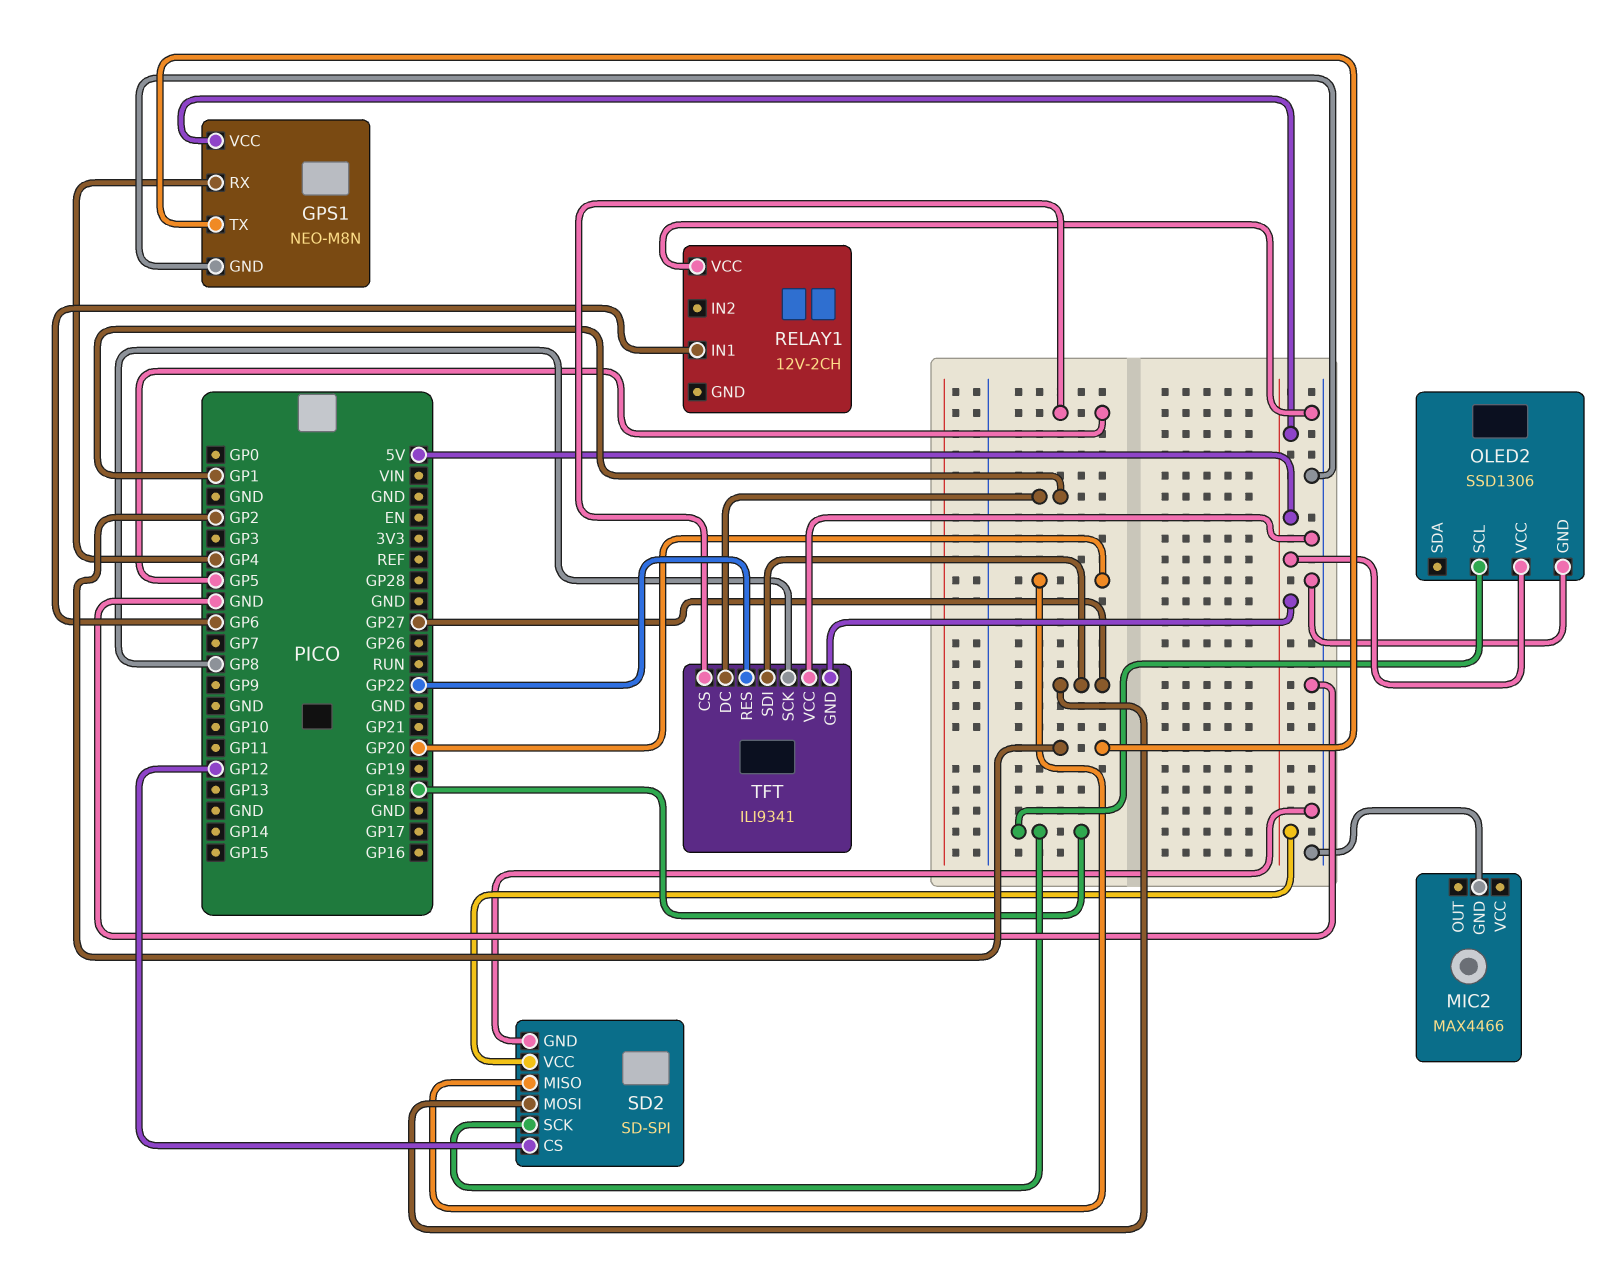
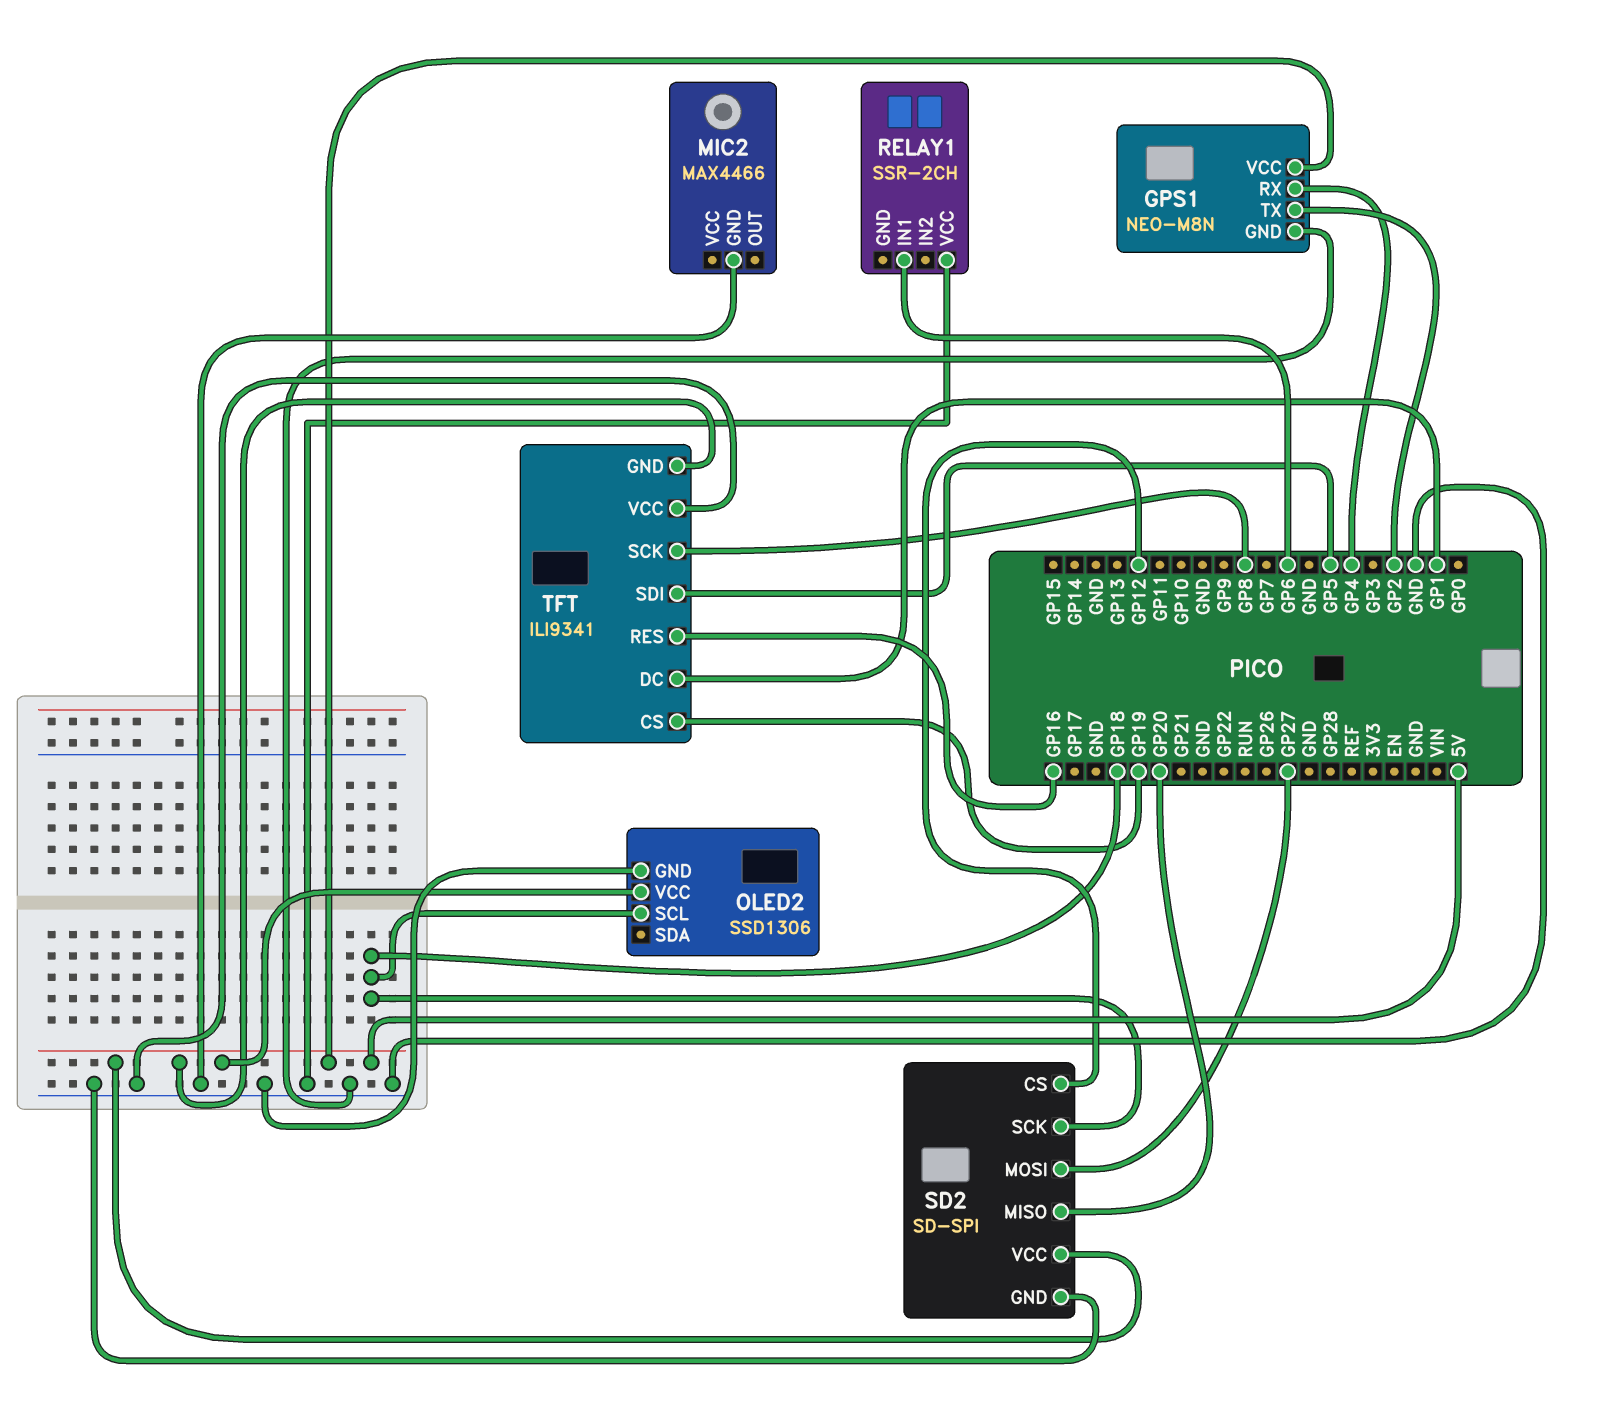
RELAY1: 12V-2CH -> SSR-2CH
TFT pin CS: GP5 -> GP19
TFT pin RES: GP22 -> GP16
TFT pin SDI: GP27 -> GP5

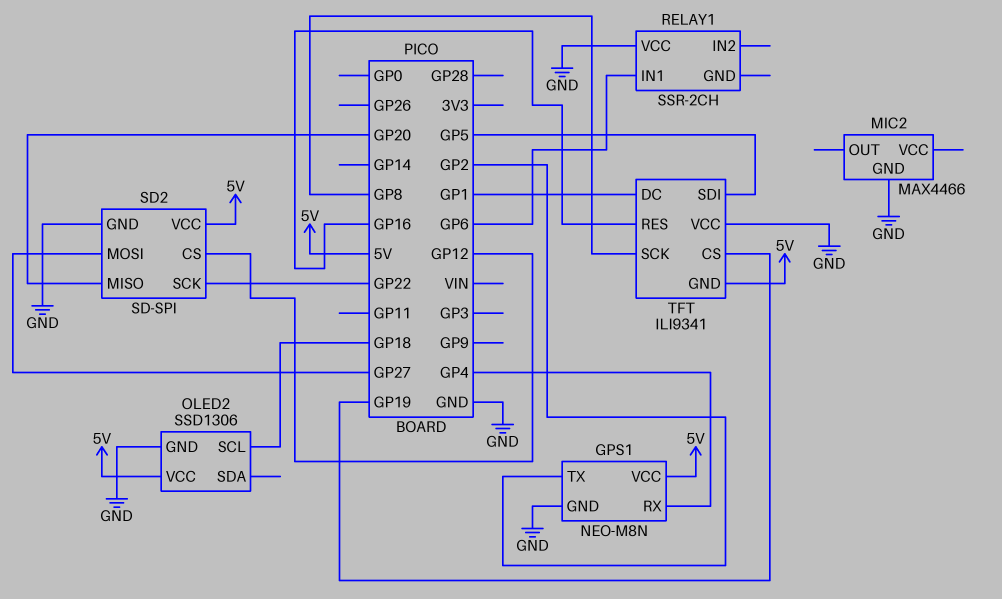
SD2 pin SCK: GP18 -> GP22

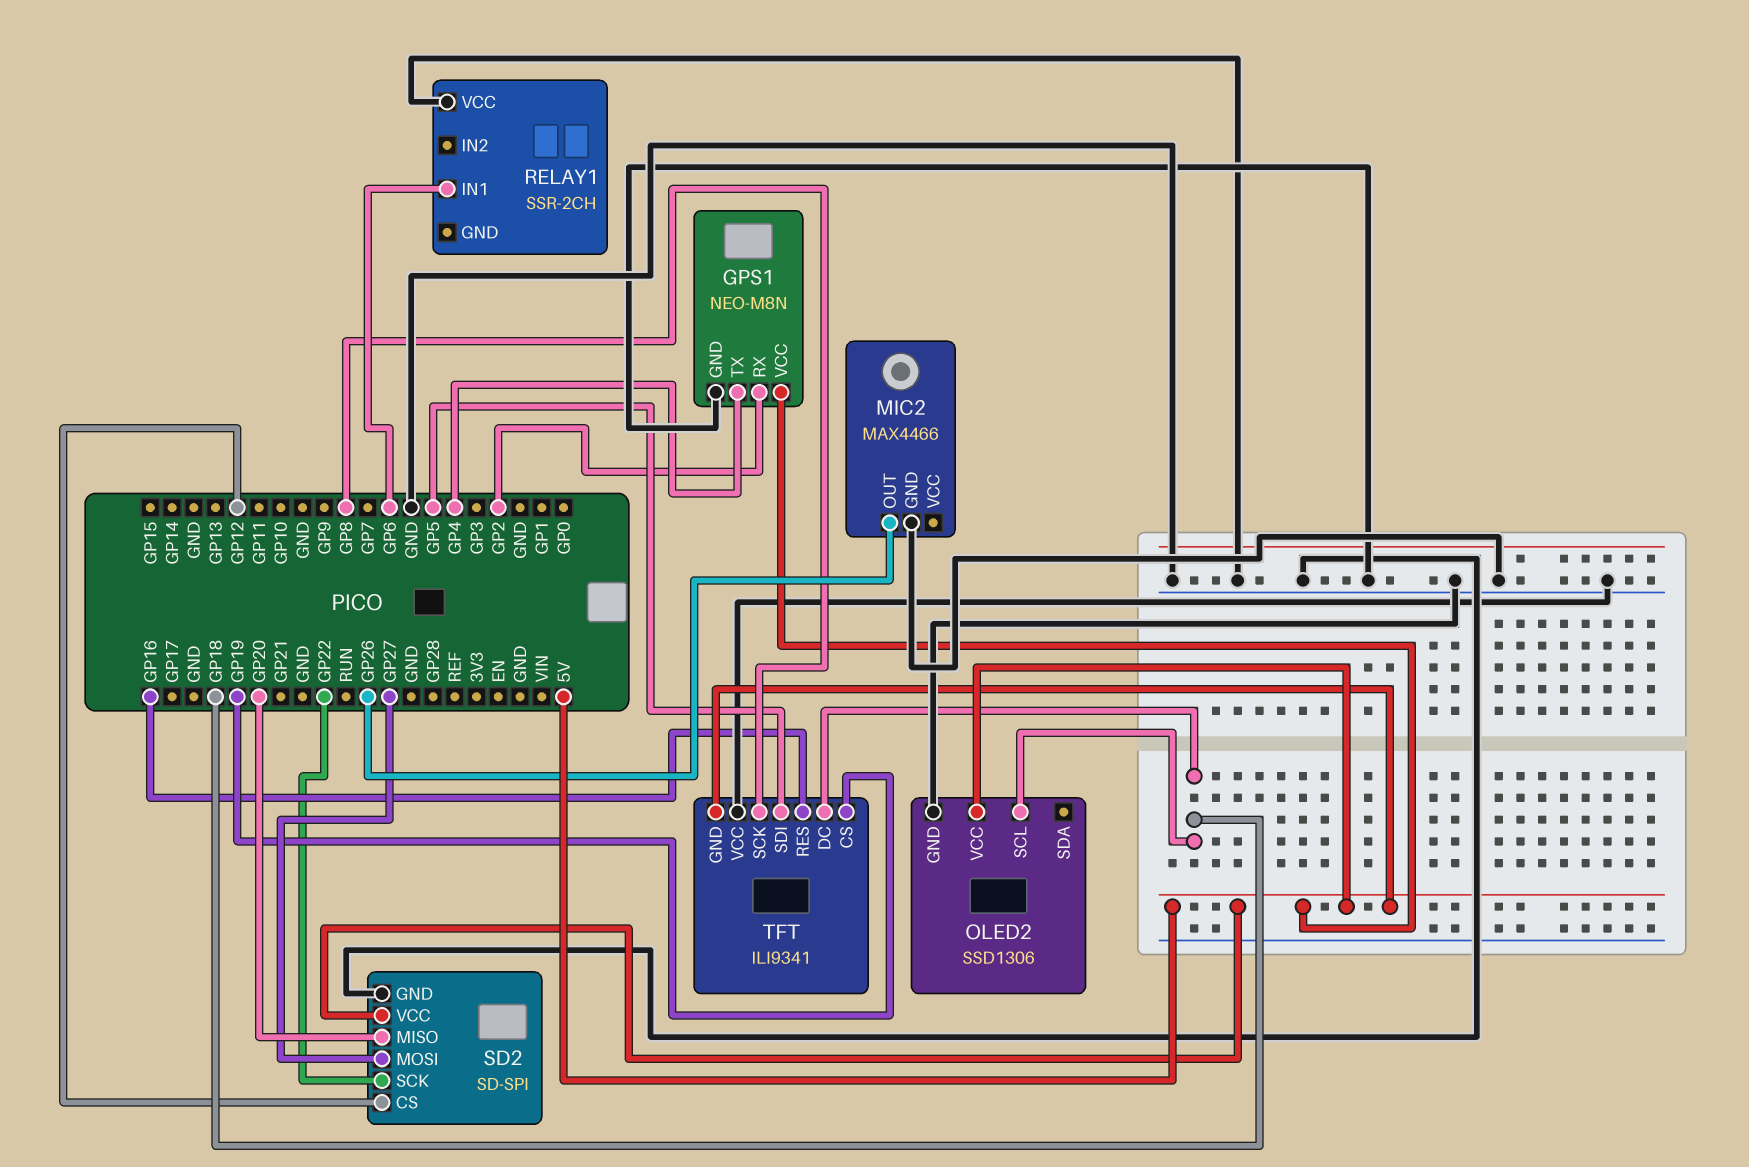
GPS1 pin RX: GP4 -> GP2
GPS1 pin TX: GP2 -> GP4
MIC2 pin OUT: none -> GP26
TFT pin DC: GP1 -> GP18

